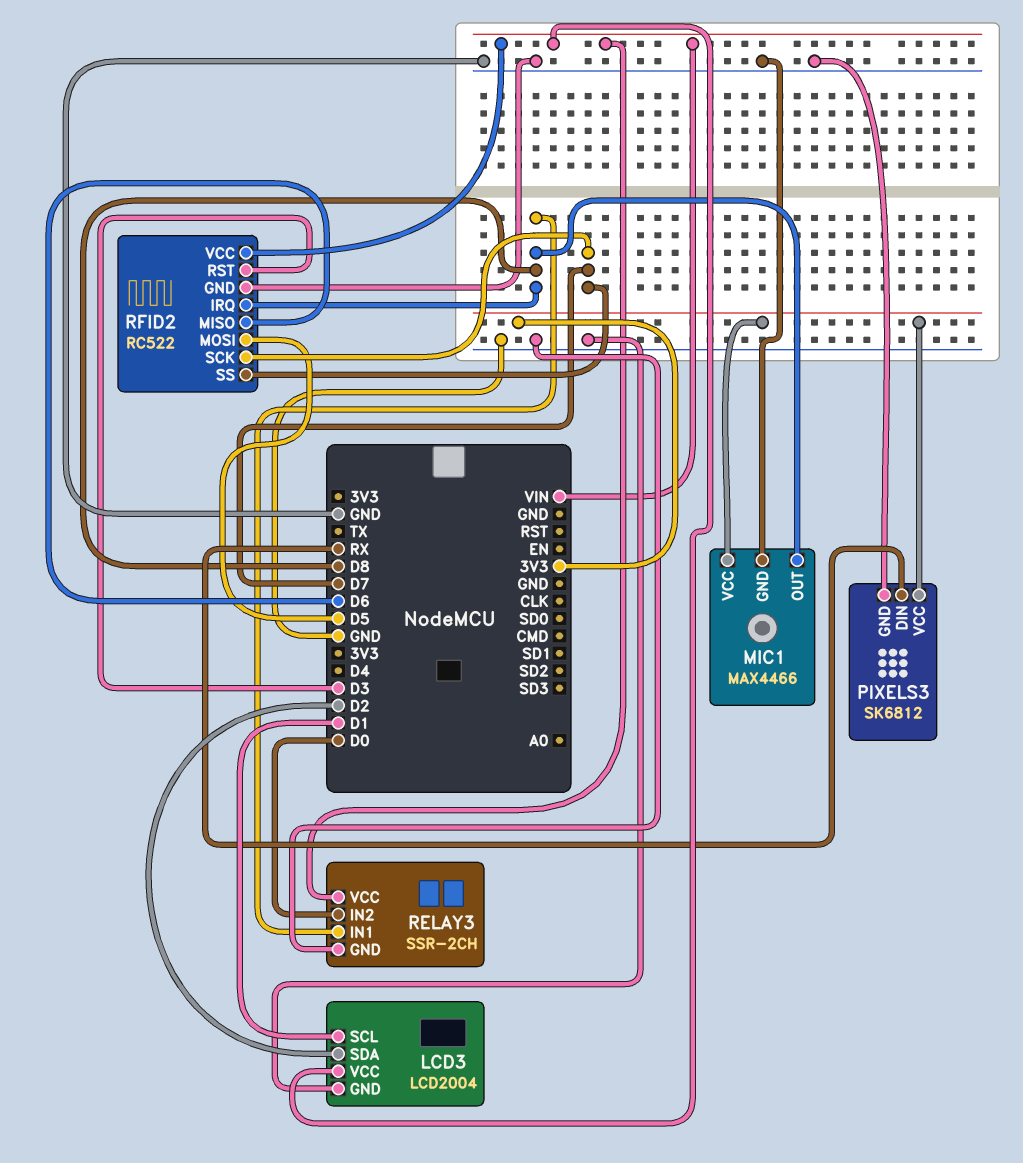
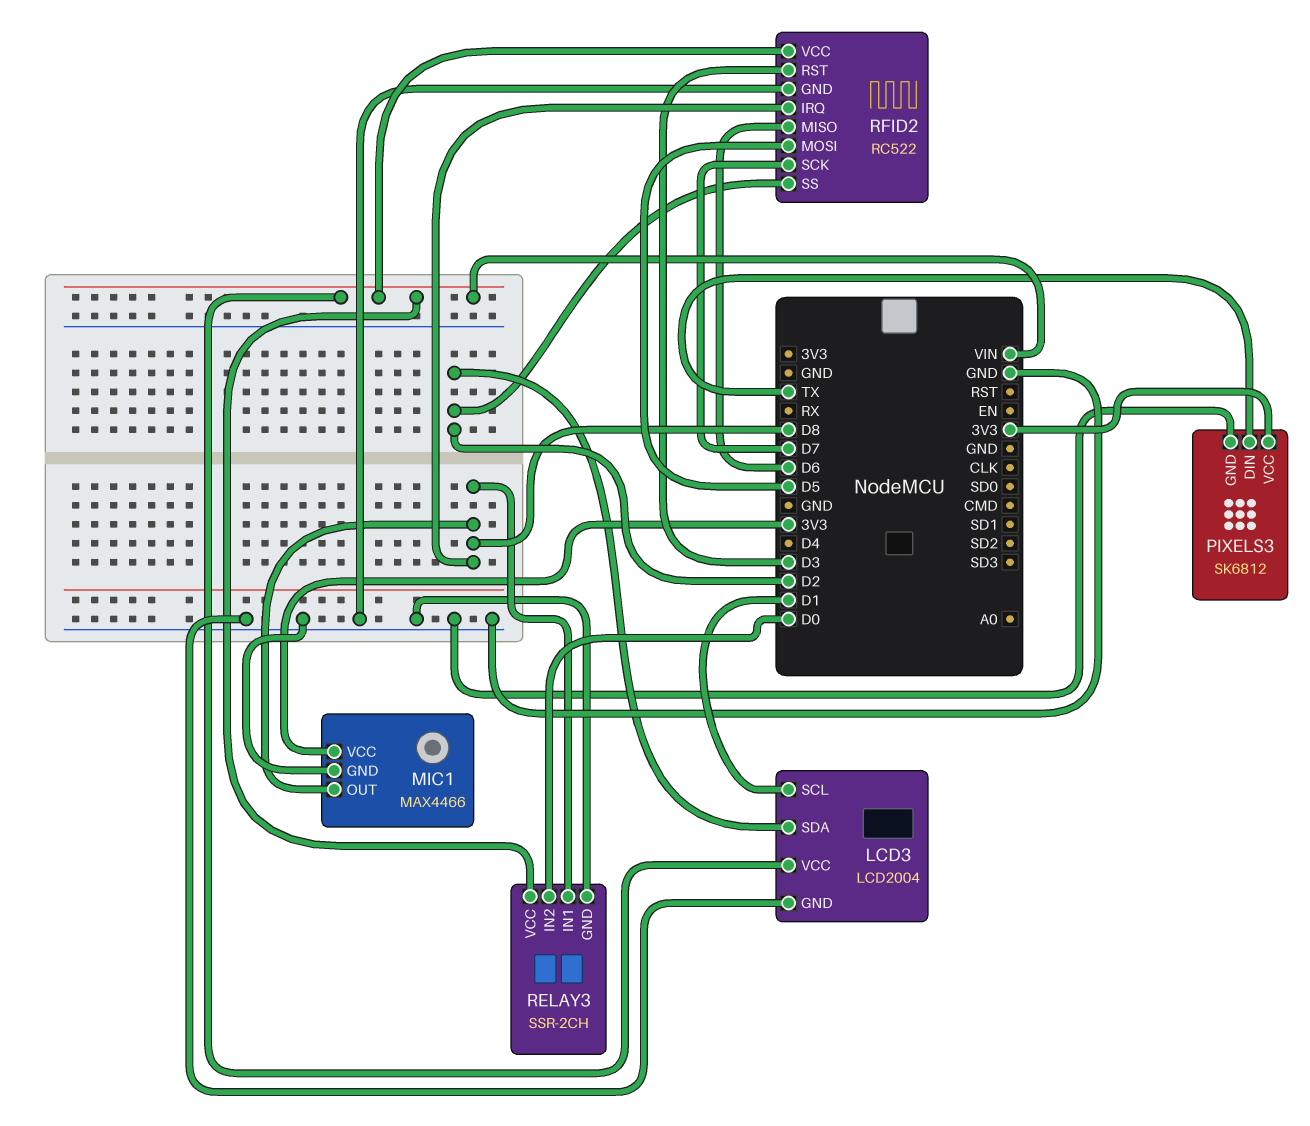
PIXELS3 pin DIN: RX -> TX
RFID2 pin SS: D7 -> D2

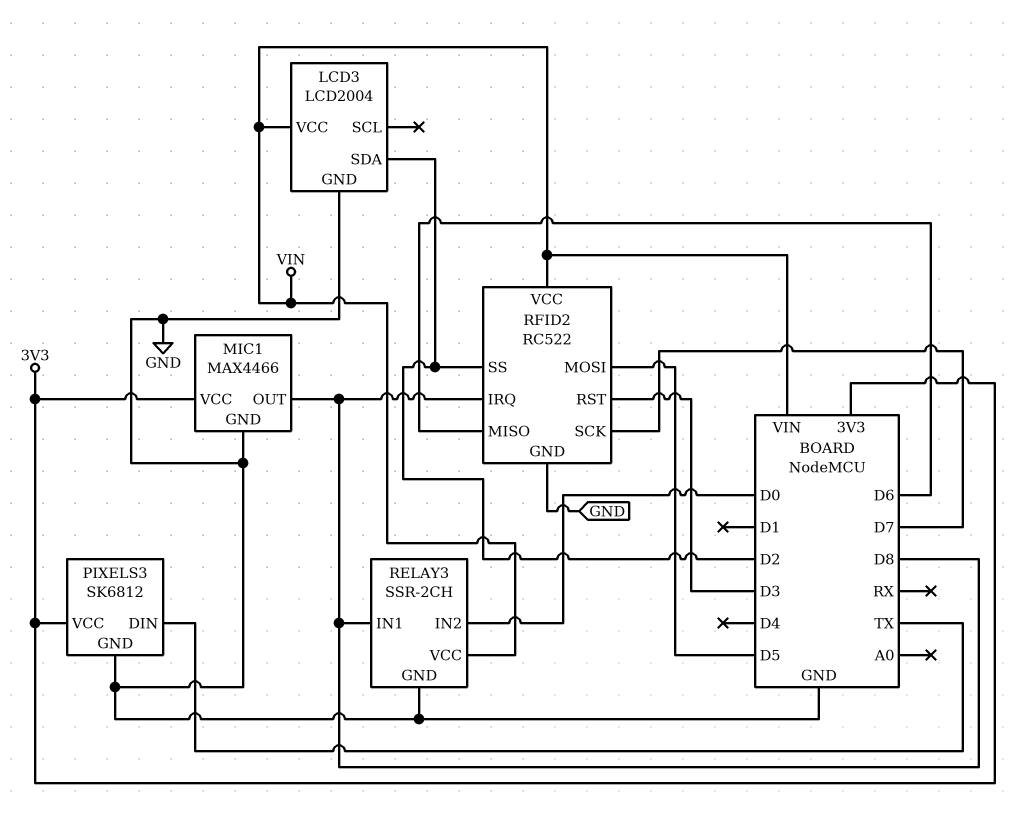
LCD3 pin SCL: D1 -> none

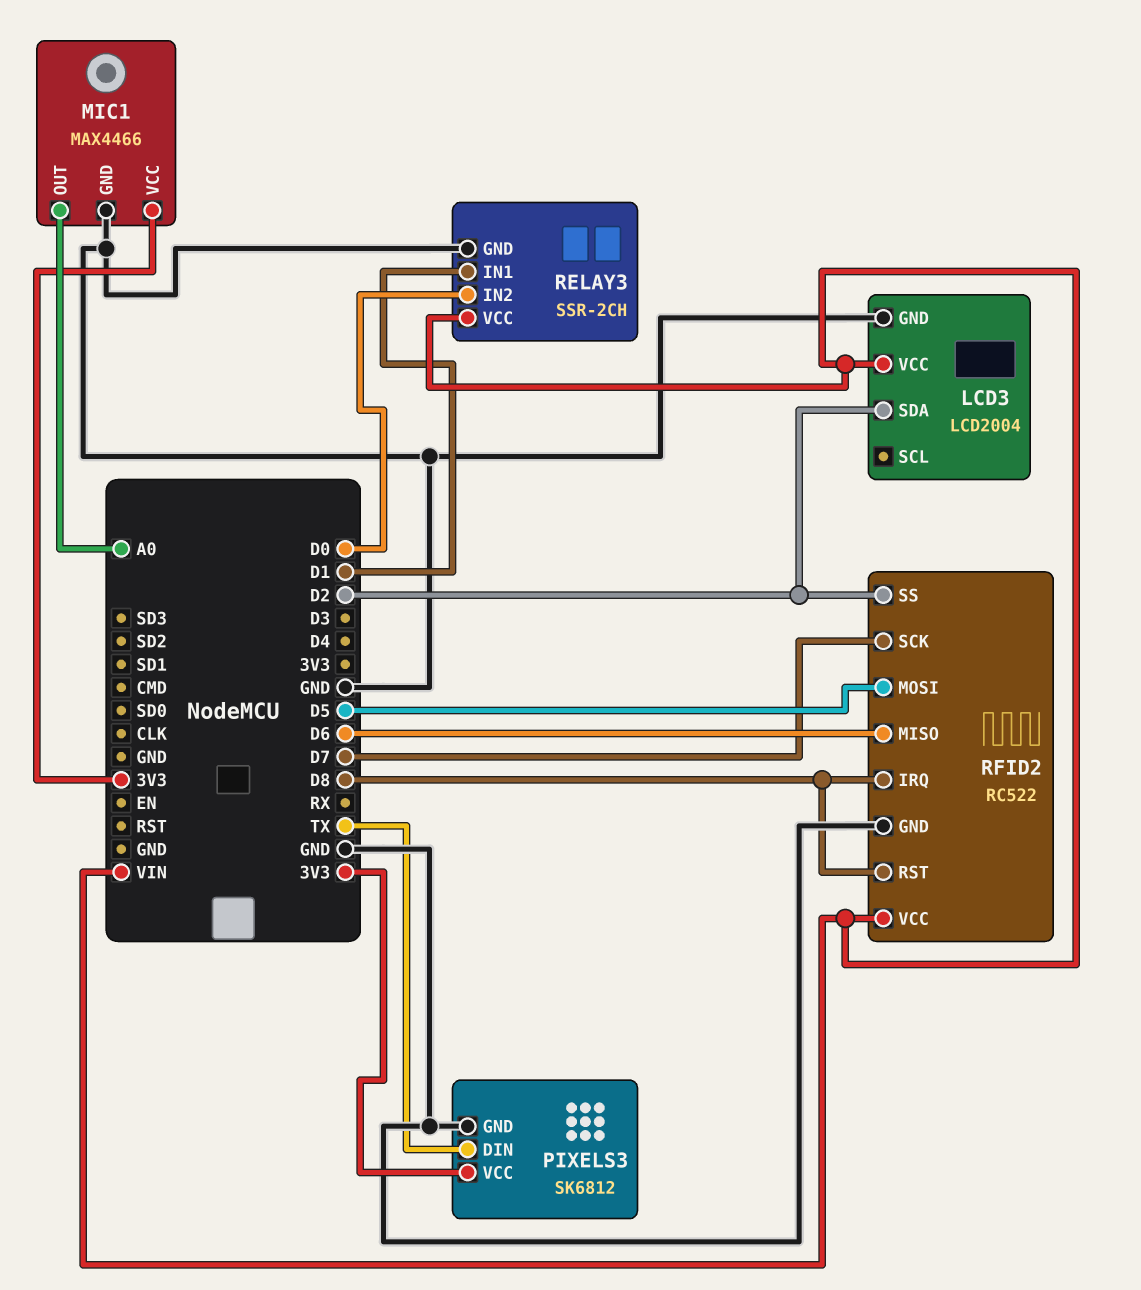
MIC1 pin OUT: D8 -> A0
RELAY3 pin IN1: D8 -> D1
RFID2 pin RST: D3 -> D8

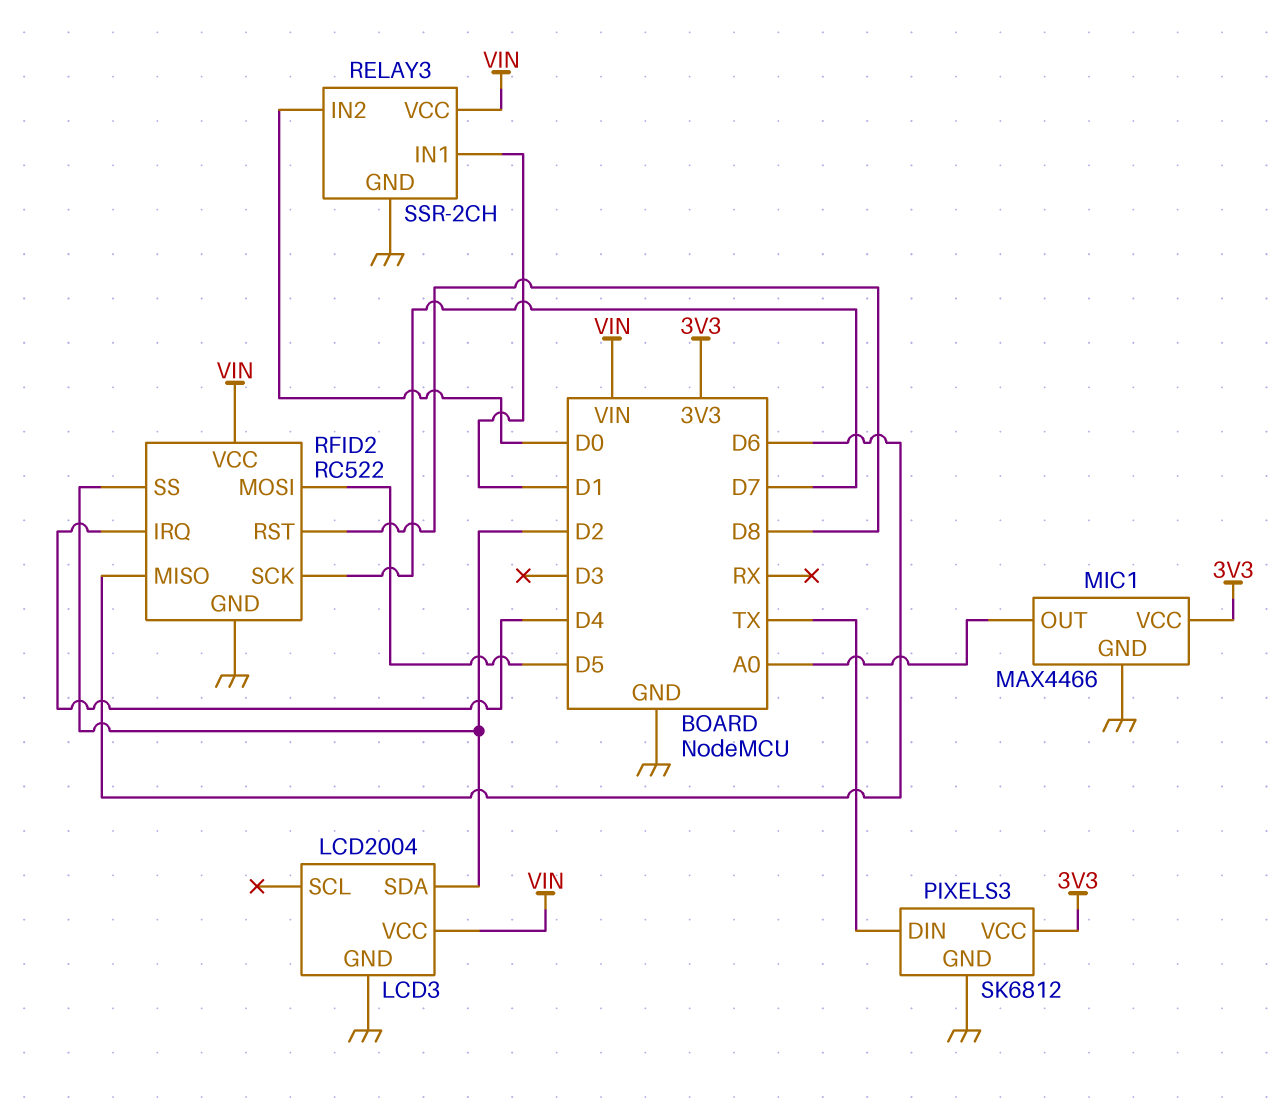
RFID2 pin IRQ: D8 -> D4

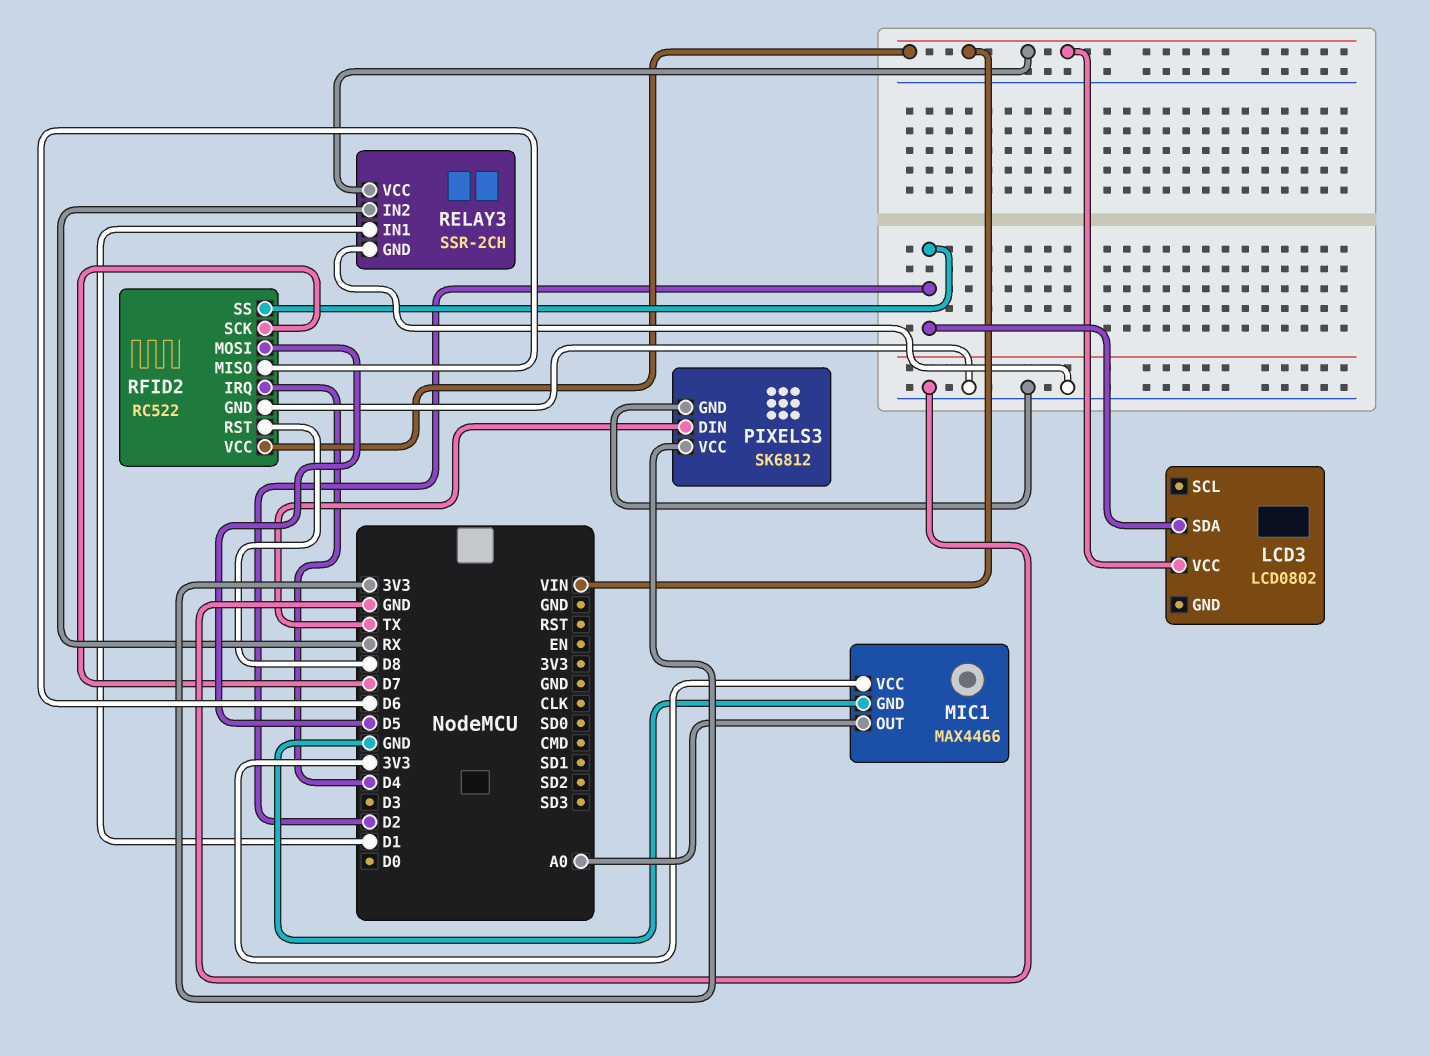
LCD3: LCD2004 -> LCD0802
LCD3 pin GND: GND -> none
RELAY3 pin IN2: D0 -> RX

